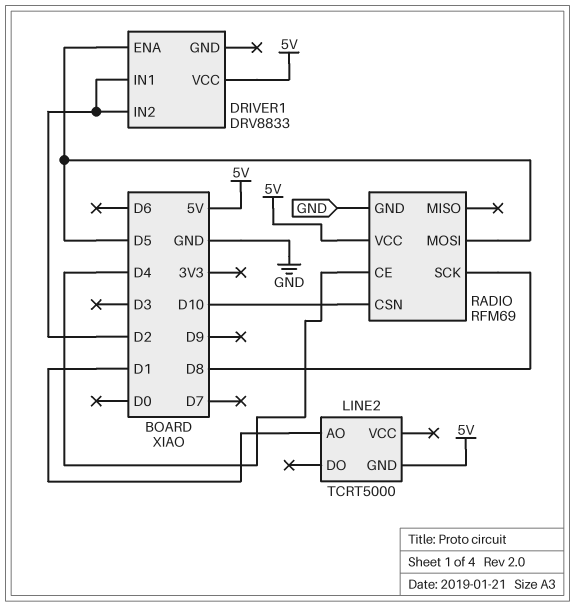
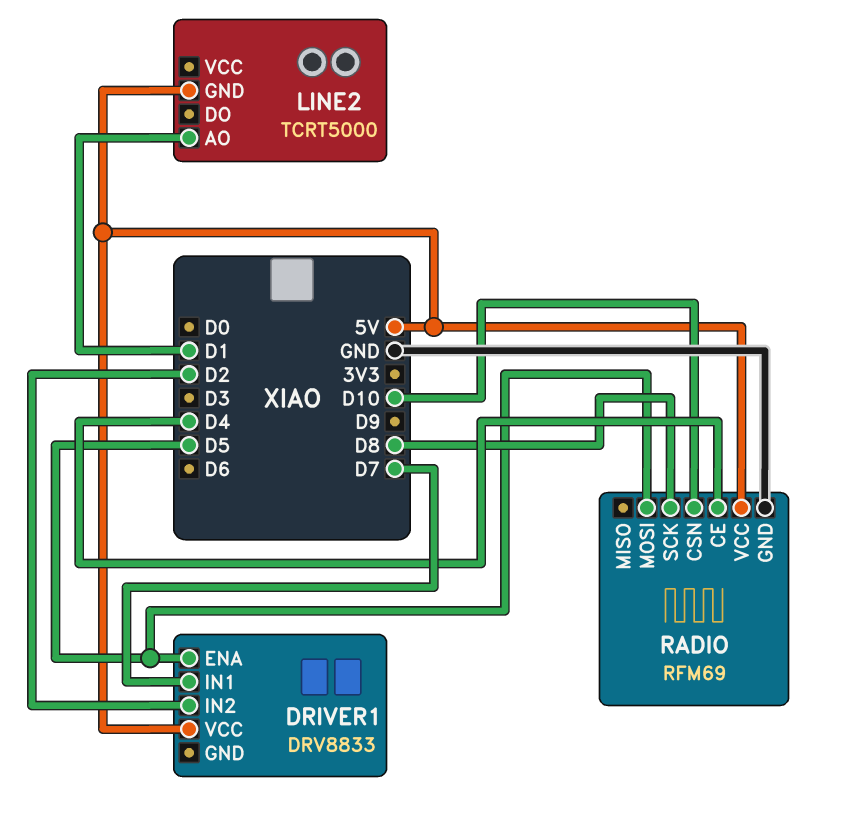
DRIVER1 pin IN1: D2 -> D7

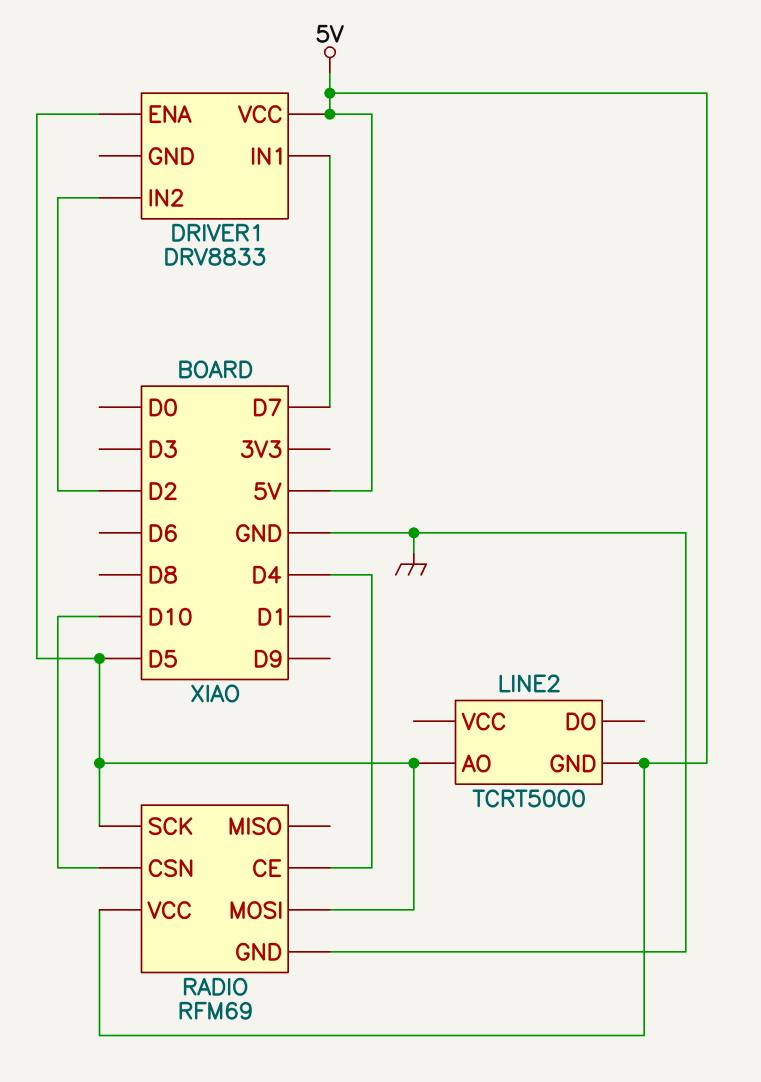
LINE2 pin AO: D1 -> D5
RADIO pin SCK: D8 -> D5

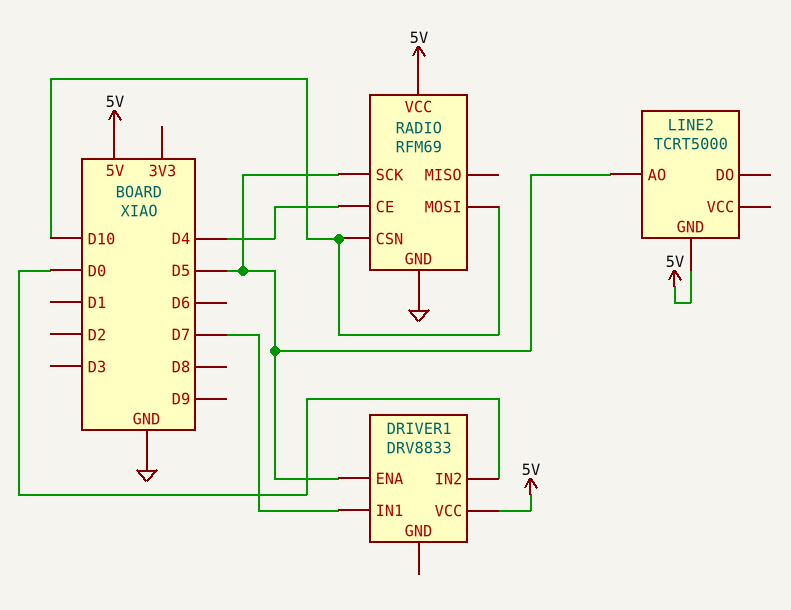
DRIVER1 pin IN2: D2 -> D0
RADIO pin MOSI: D5 -> D10

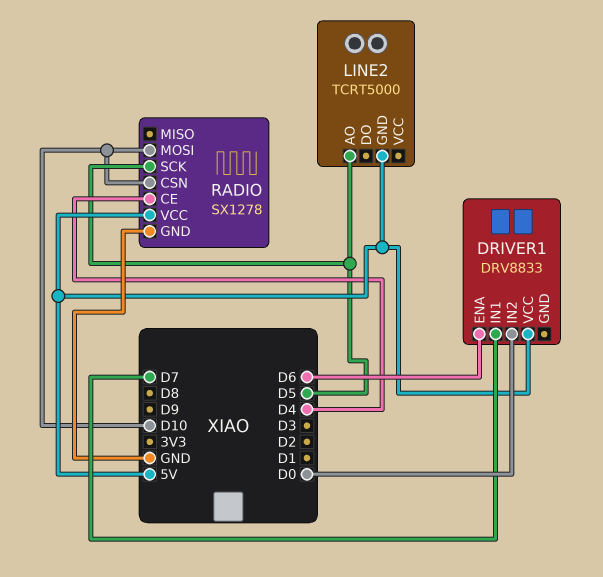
DRIVER1 pin ENA: D5 -> D6
RADIO: RFM69 -> SX1278

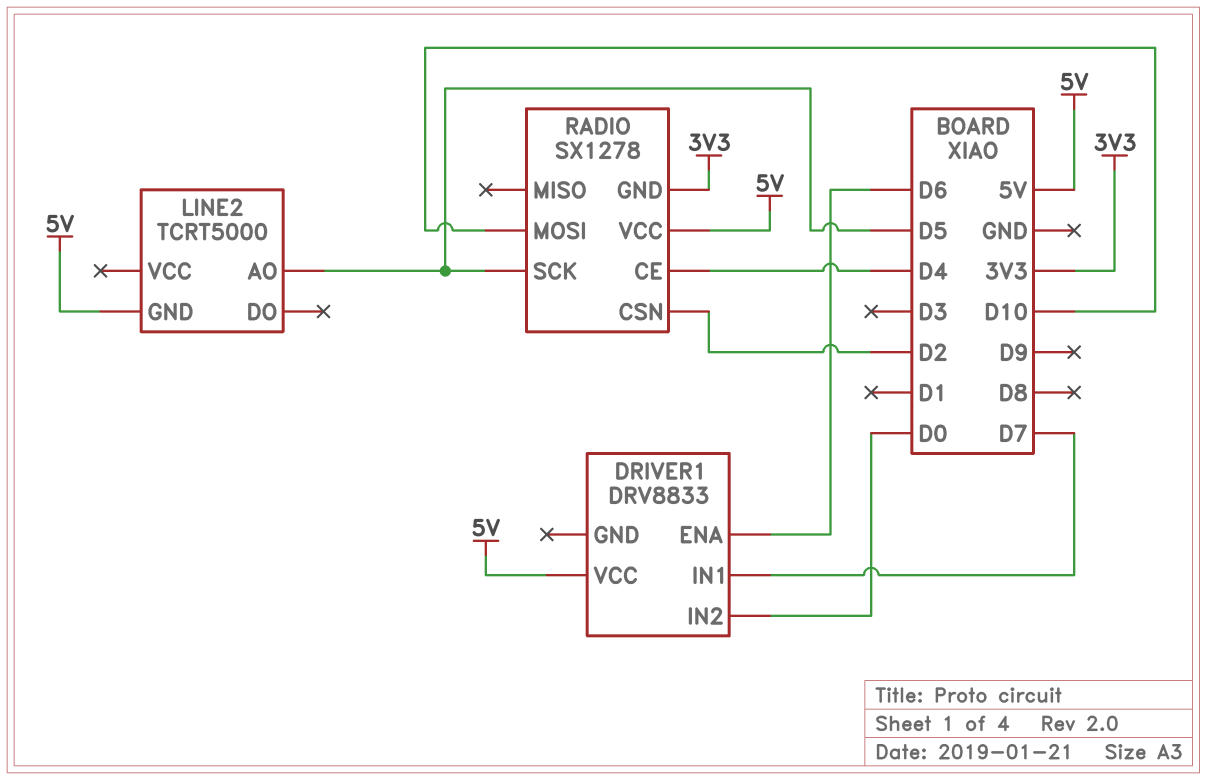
RADIO pin CSN: D10 -> D2
RADIO pin GND: GND -> 3V3

